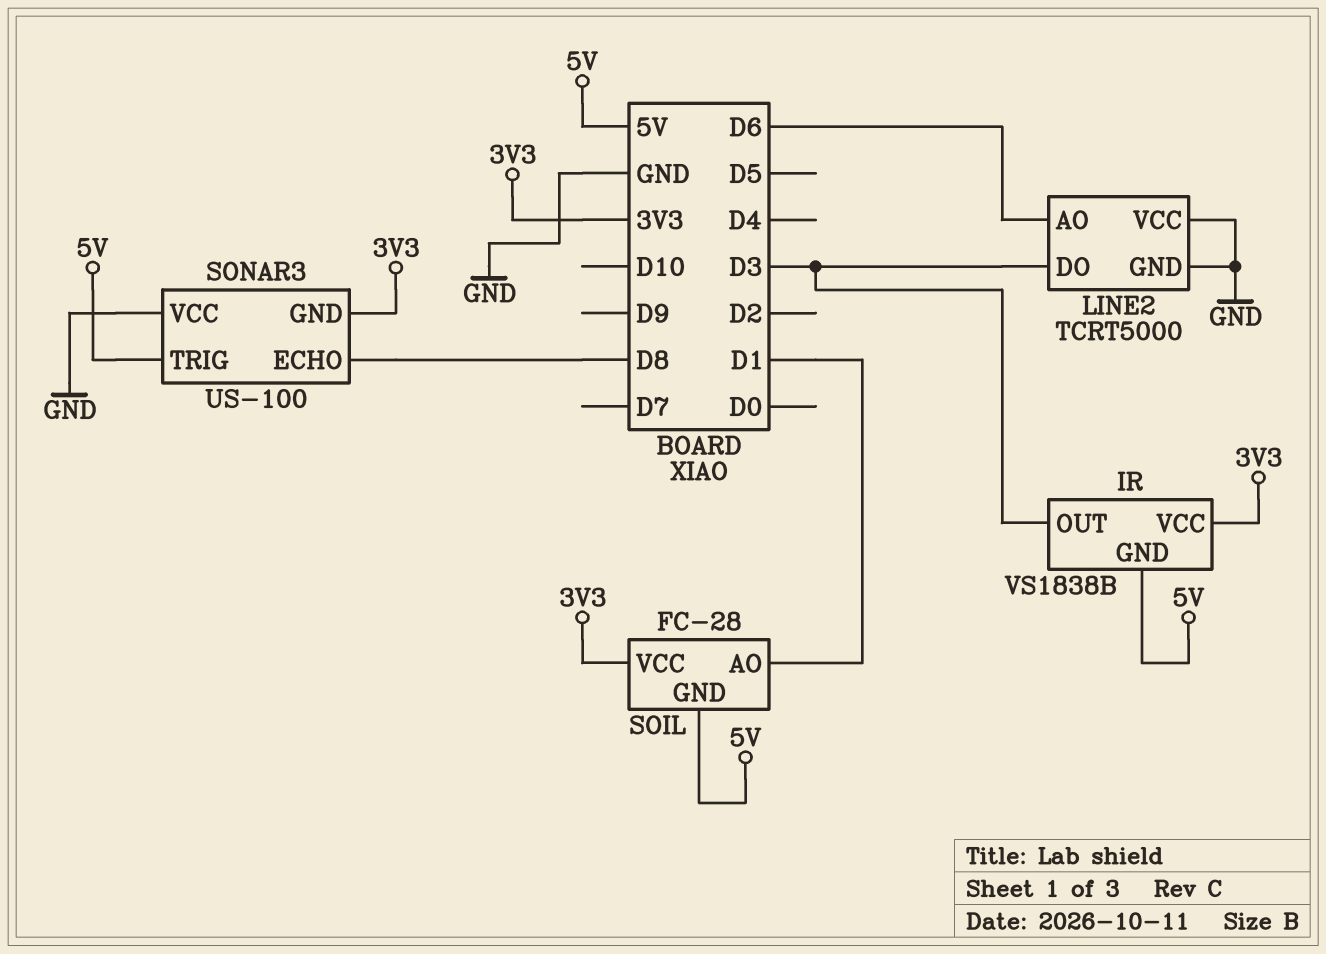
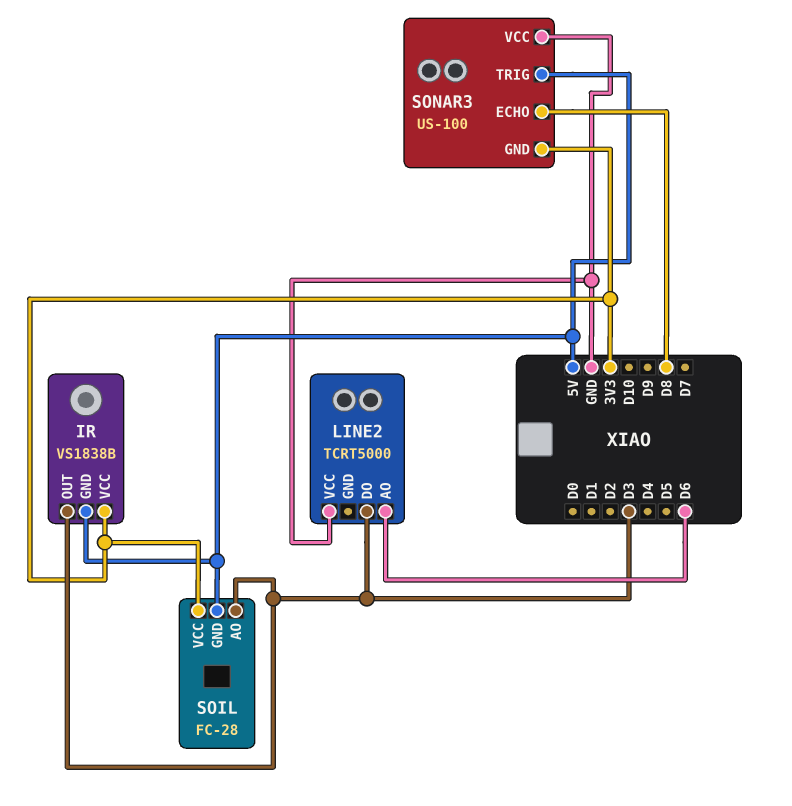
LINE2 pin GND: GND -> none
SOIL pin AO: D1 -> D3

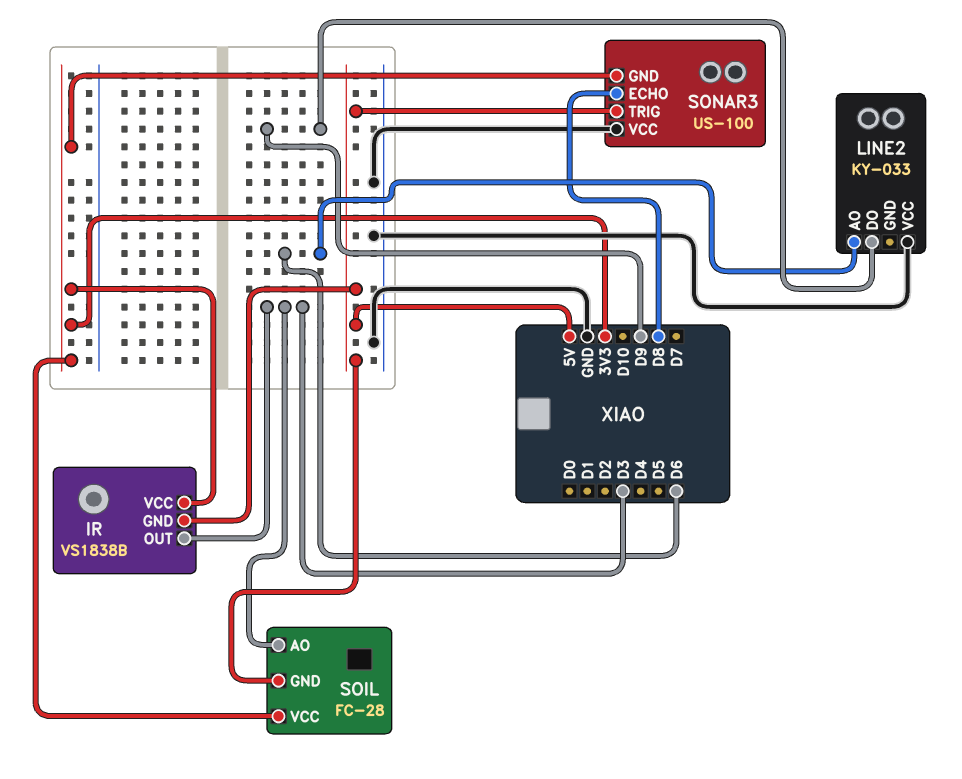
LINE2: TCRT5000 -> KY-033
LINE2 pin DO: D3 -> D9

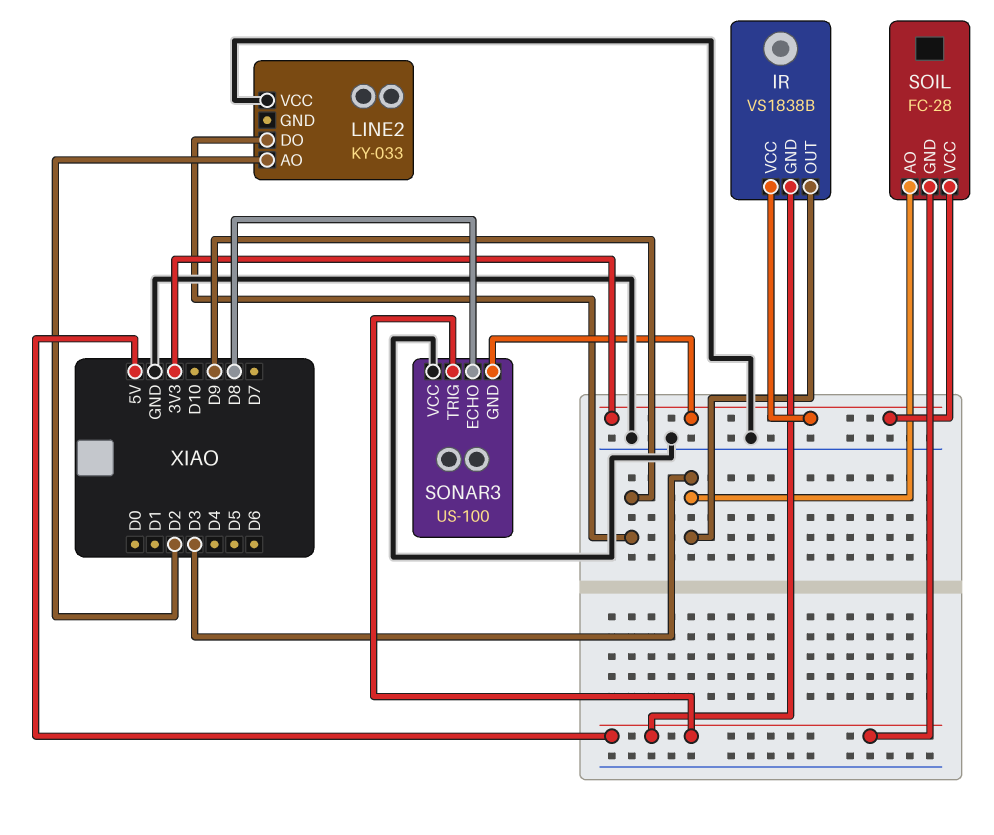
LINE2 pin AO: D6 -> D2

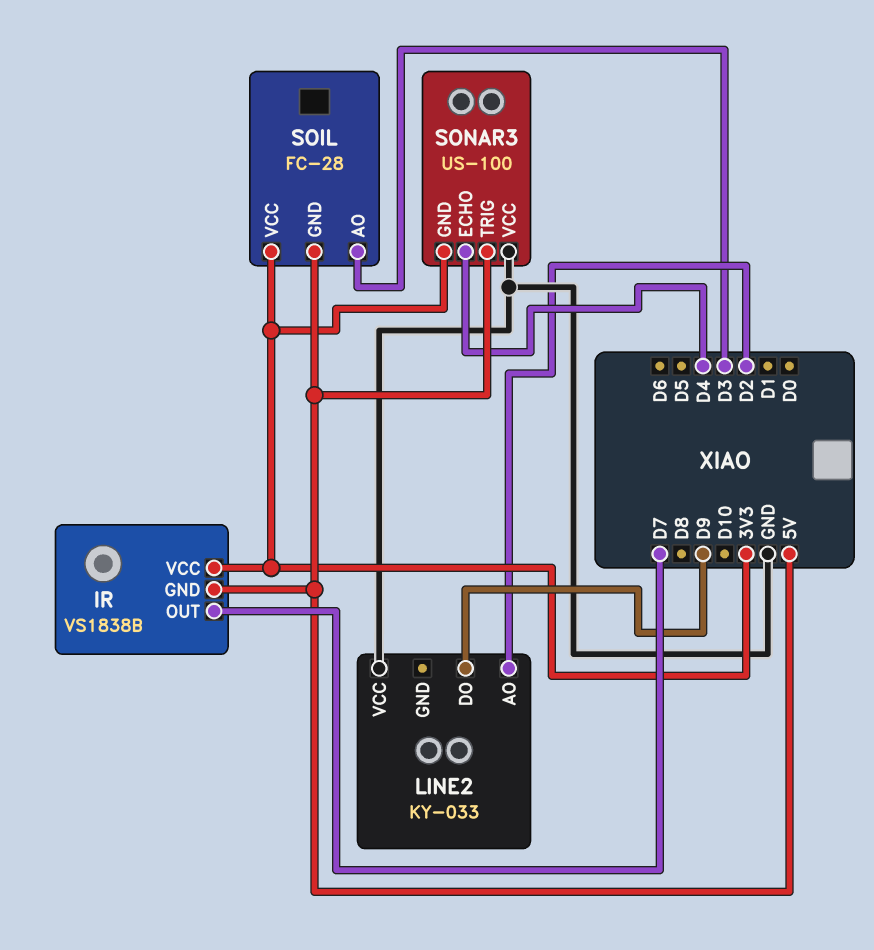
IR pin OUT: D3 -> D7
SONAR3 pin ECHO: D8 -> D4

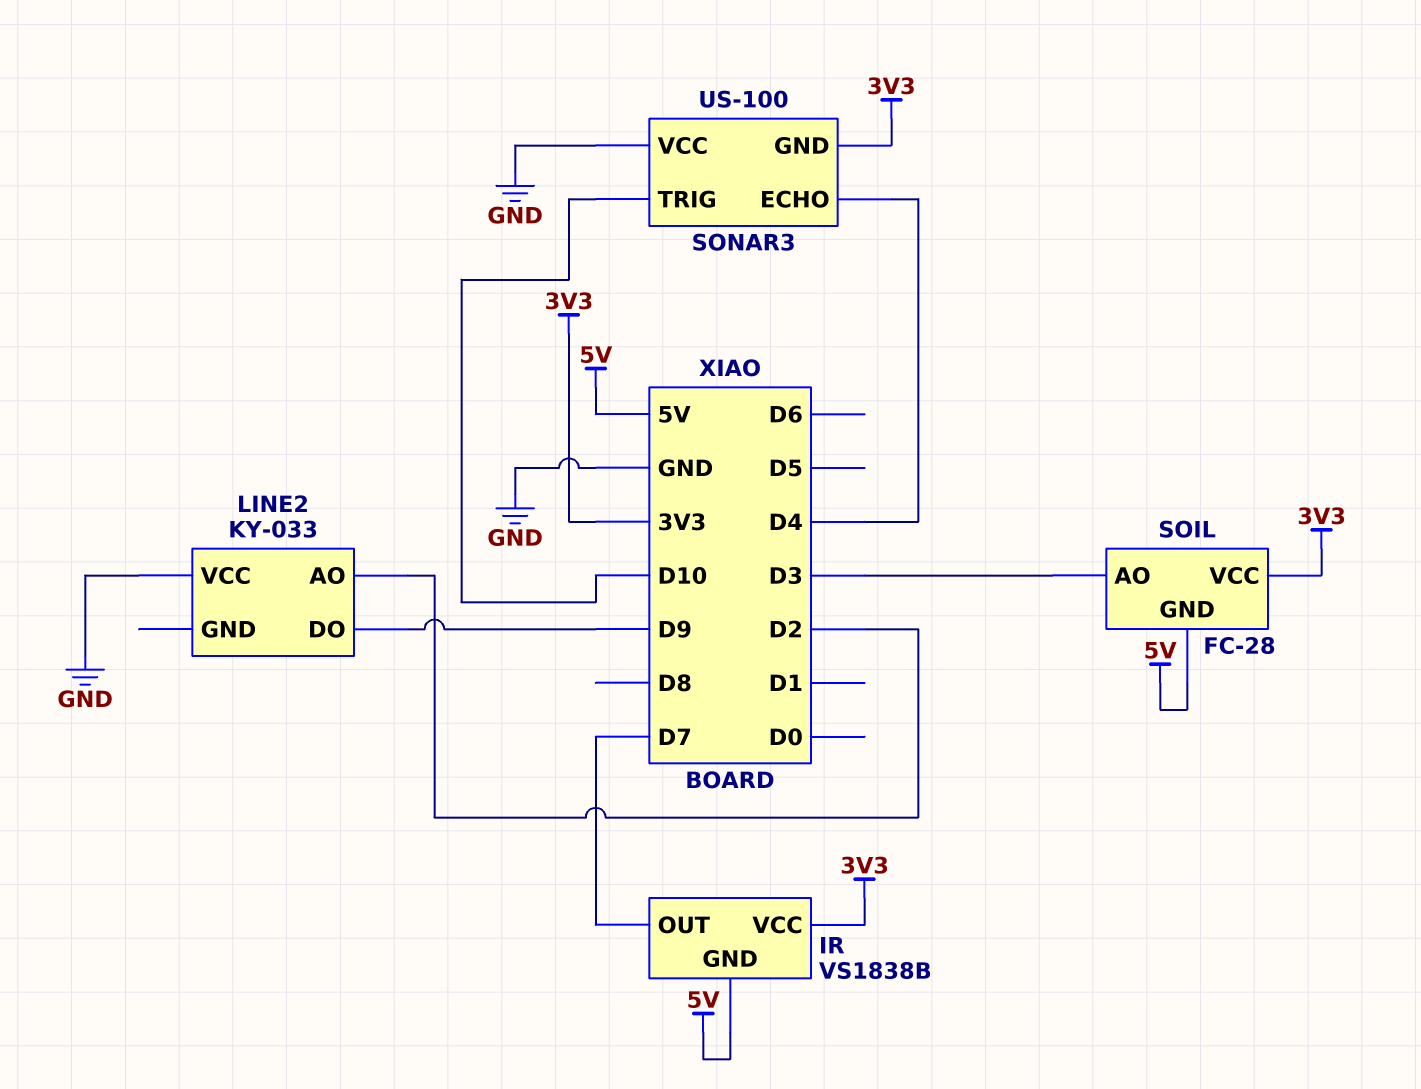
SONAR3 pin TRIG: 5V -> D10

